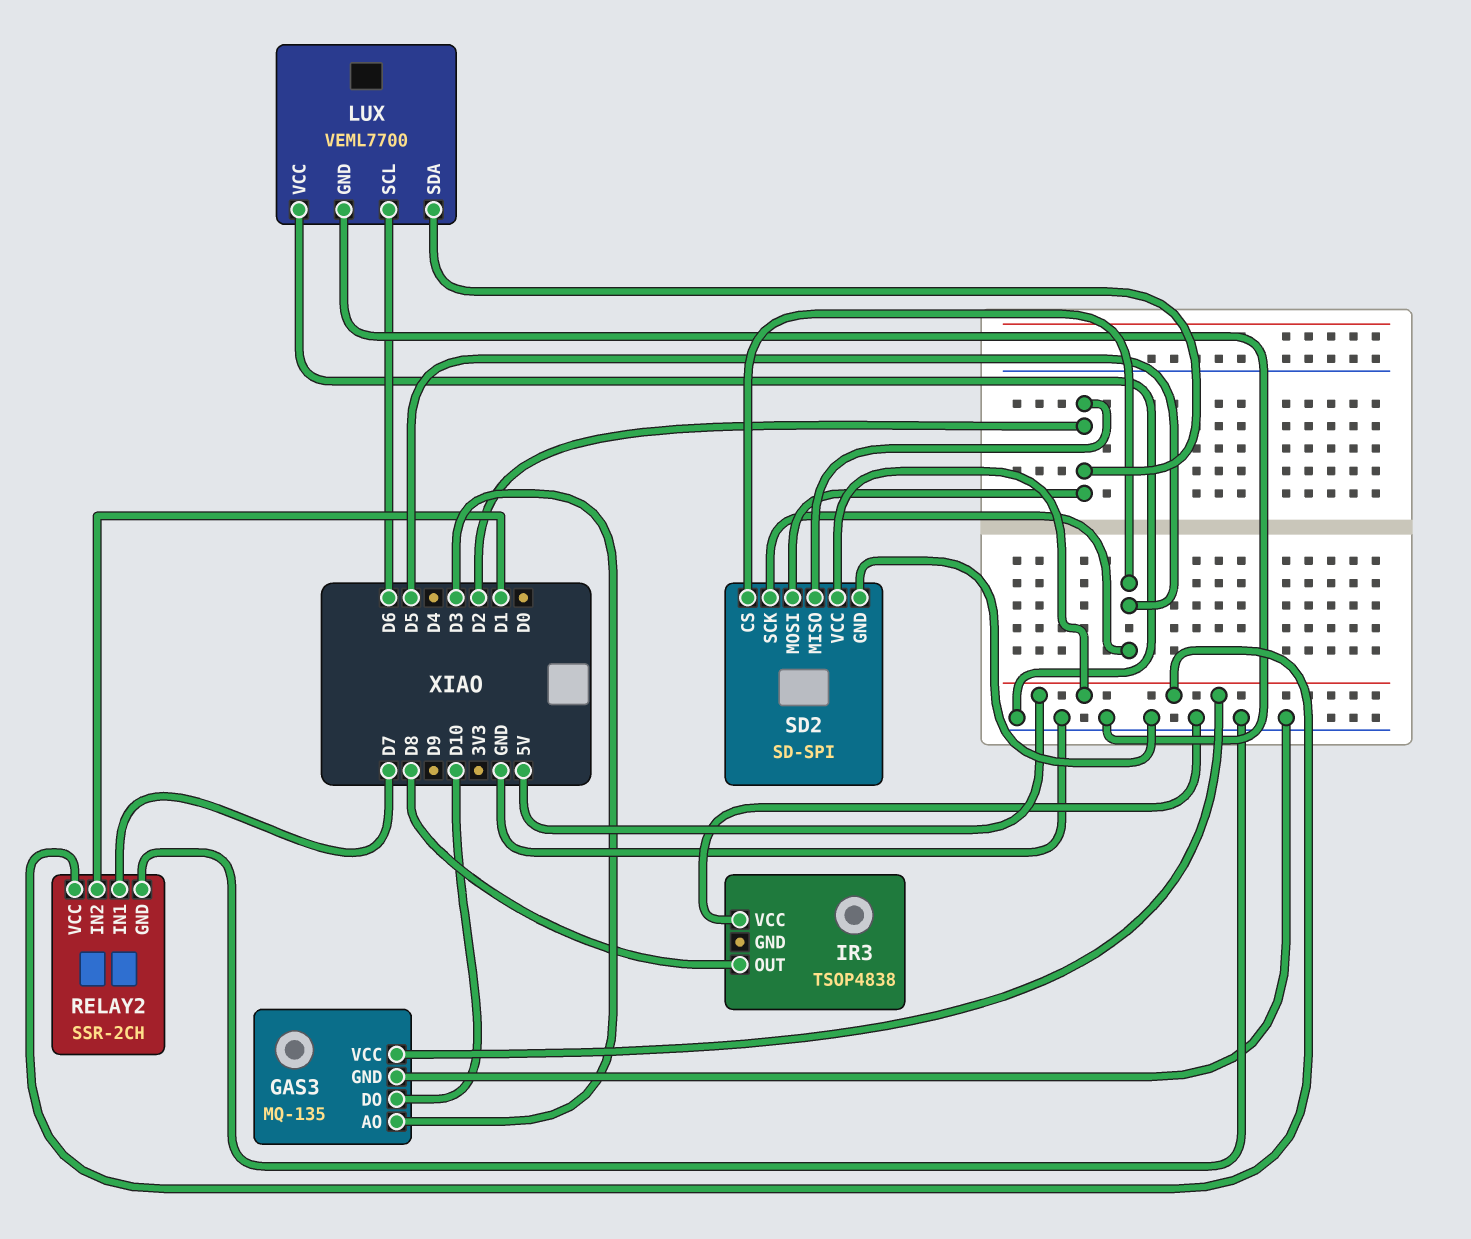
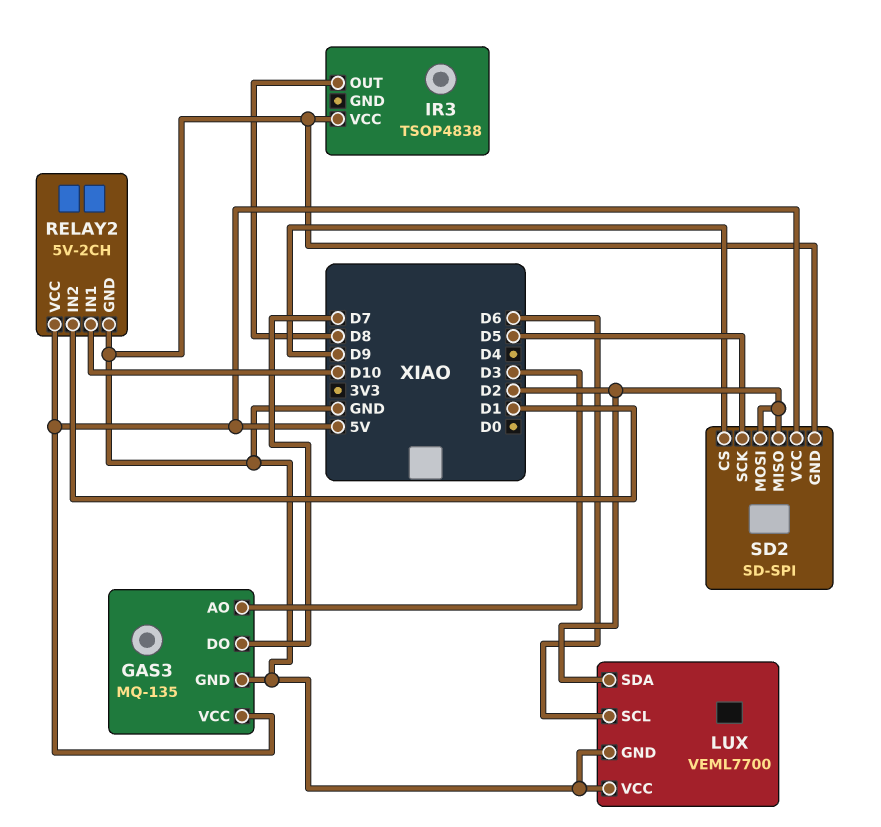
GAS3 pin DO: D10 -> D7
RELAY2: SSR-2CH -> 5V-2CH
RELAY2 pin IN1: D7 -> D10
SD2 pin CS: D5 -> D9

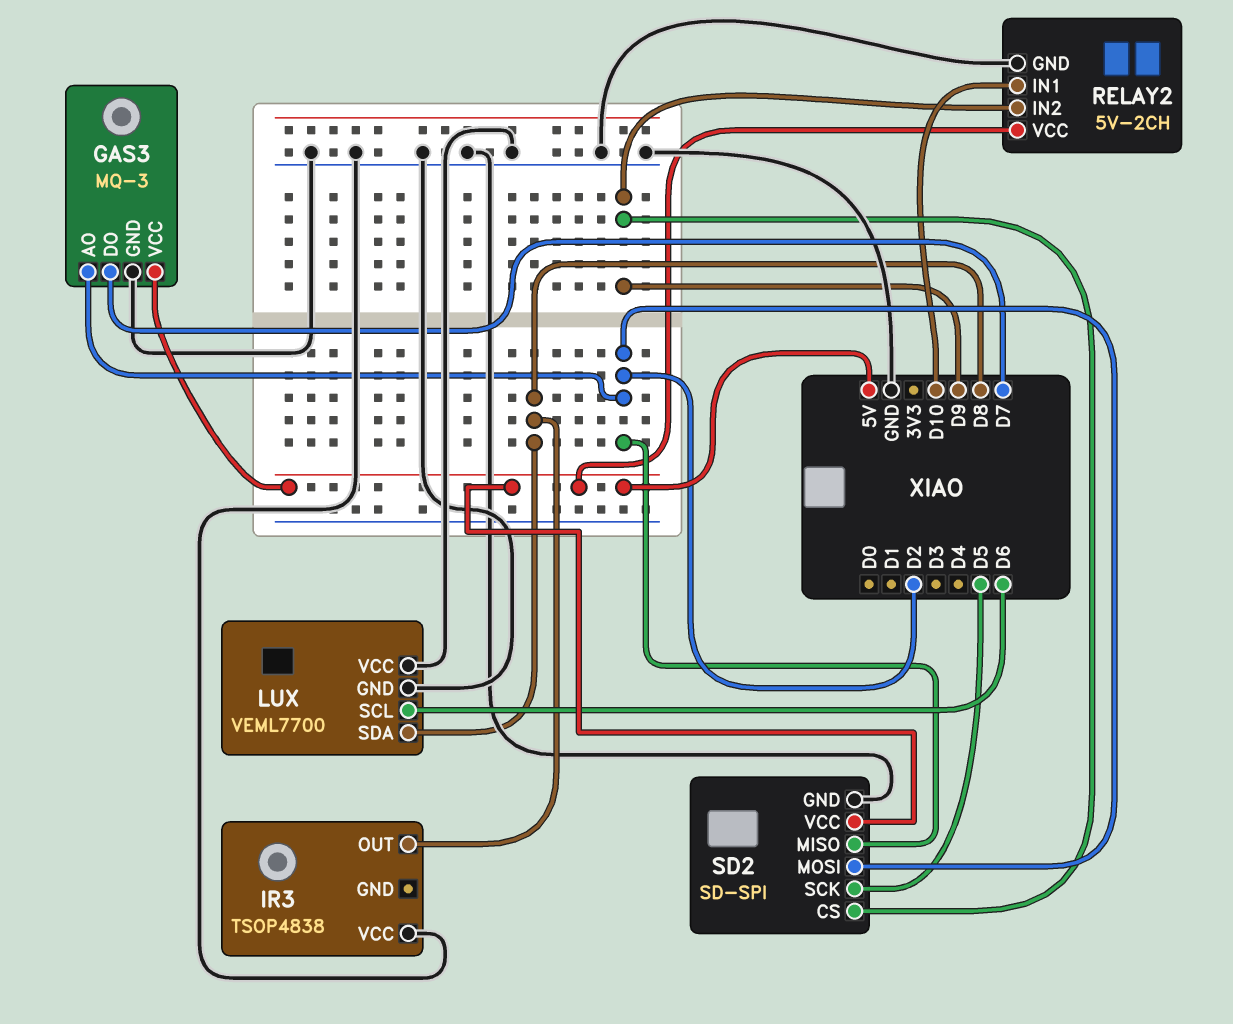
GAS3: MQ-135 -> MQ-3
GAS3 pin AO: D3 -> D2
LUX pin SDA: D2 -> D8
RELAY2 pin IN2: D1 -> D9

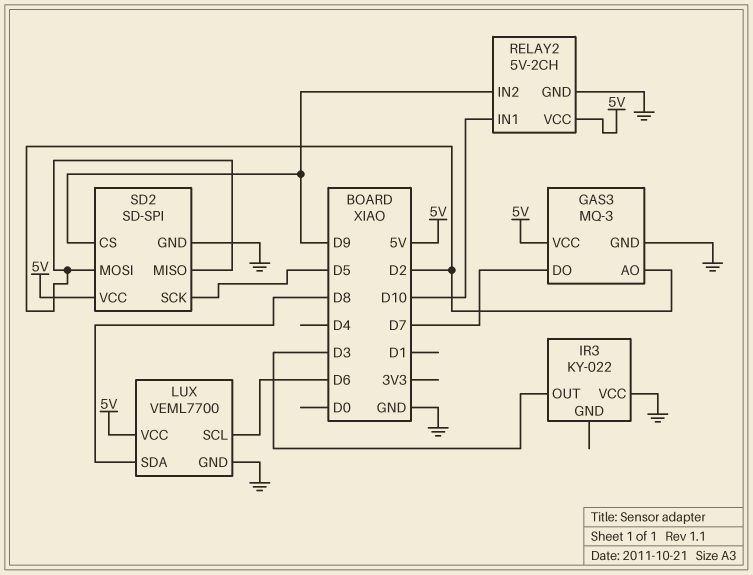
IR3: TSOP4838 -> KY-022
IR3 pin OUT: D8 -> D3
LUX pin VCC: GND -> 5V

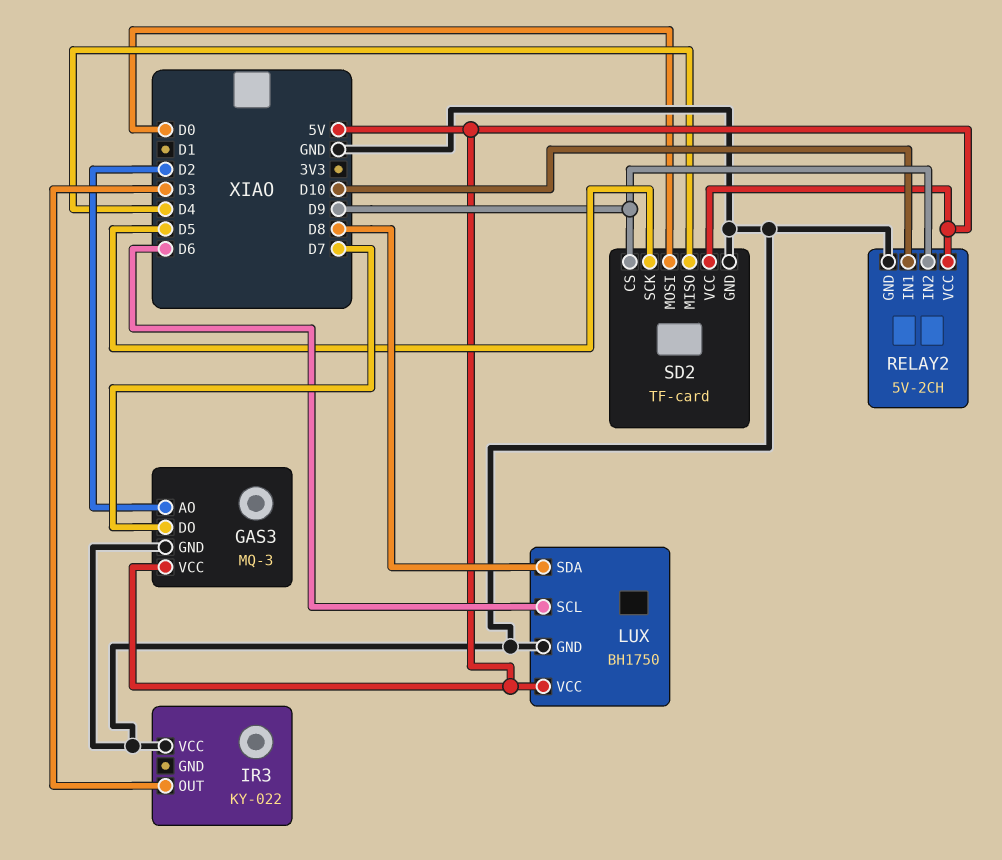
LUX: VEML7700 -> BH1750
SD2: SD-SPI -> TF-card
SD2 pin MISO: D2 -> D4
SD2 pin MOSI: D2 -> D0

